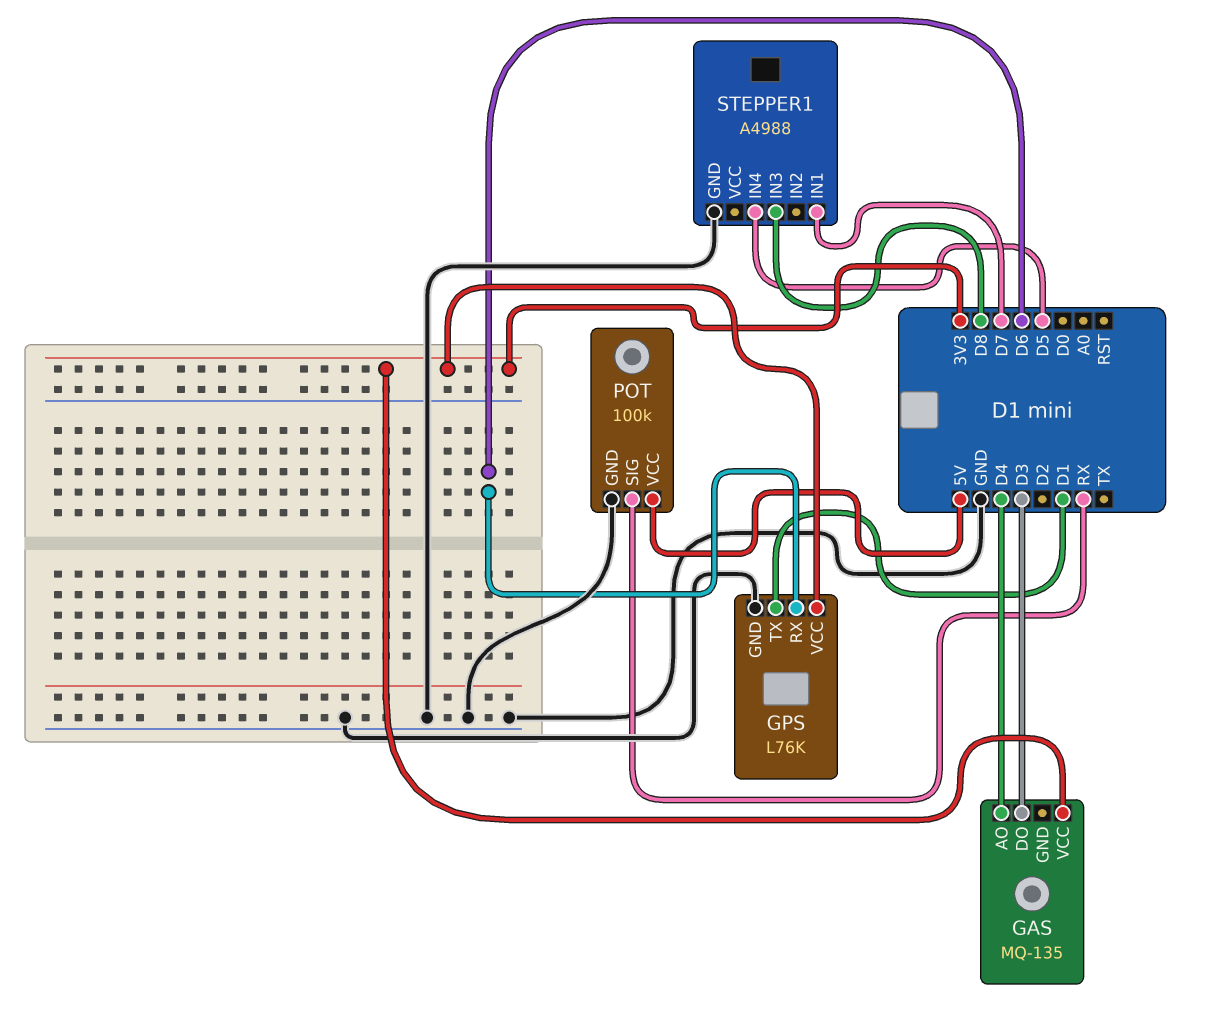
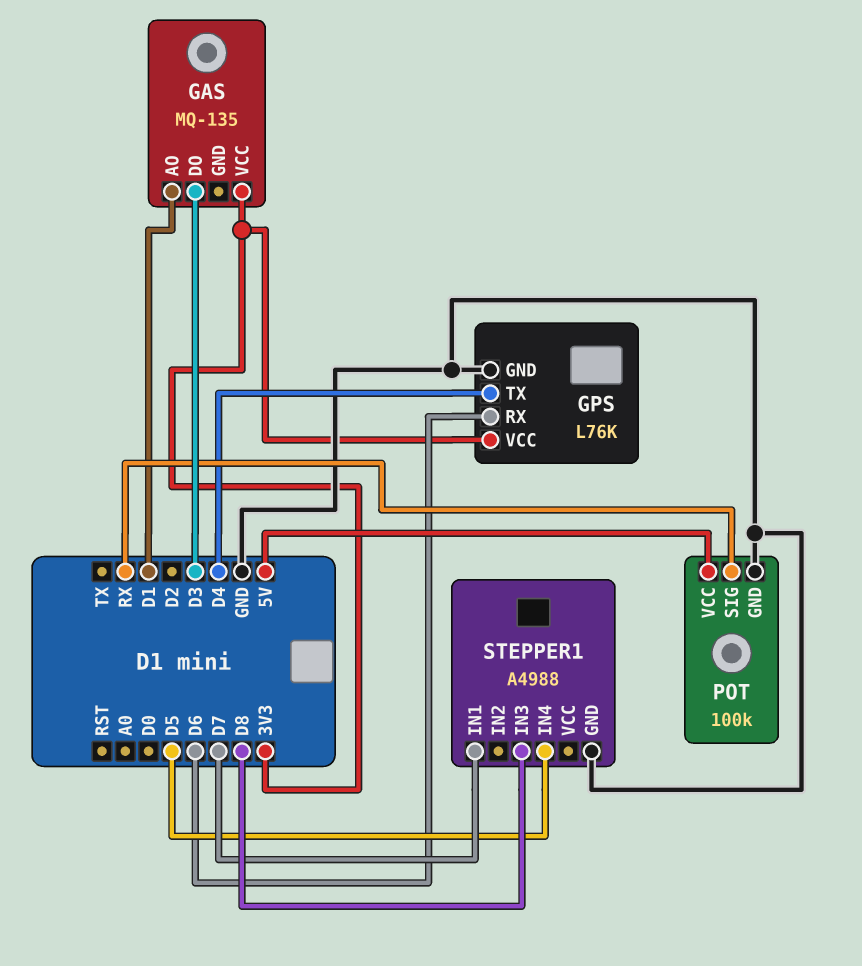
GAS pin AO: D4 -> D1
GPS pin TX: D1 -> D4

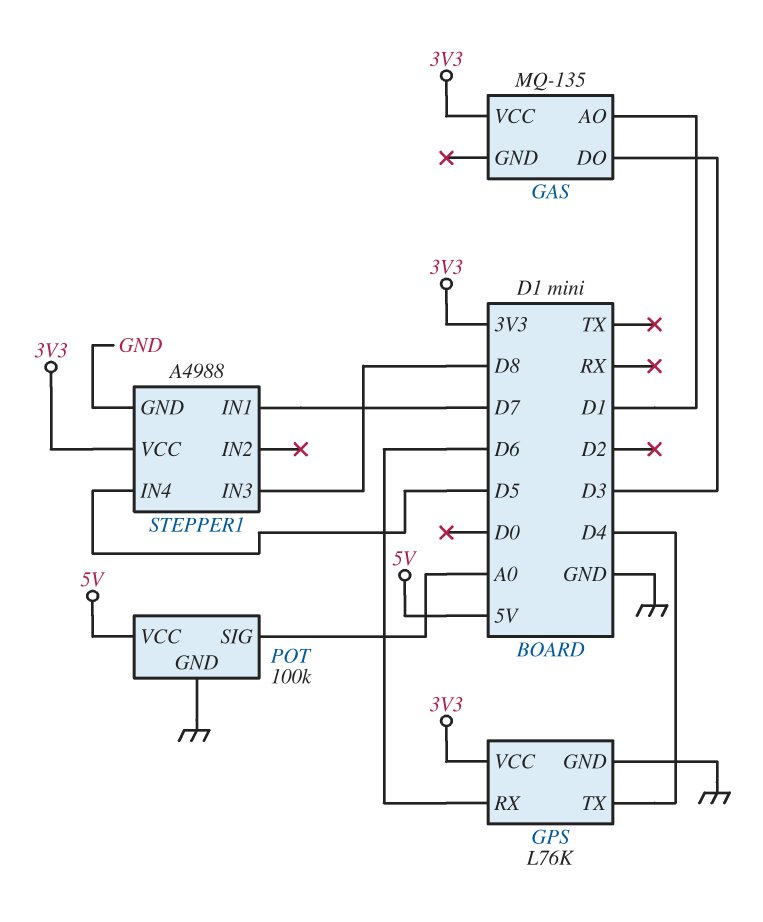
POT pin SIG: RX -> A0
STEPPER1 pin VCC: none -> 3V3

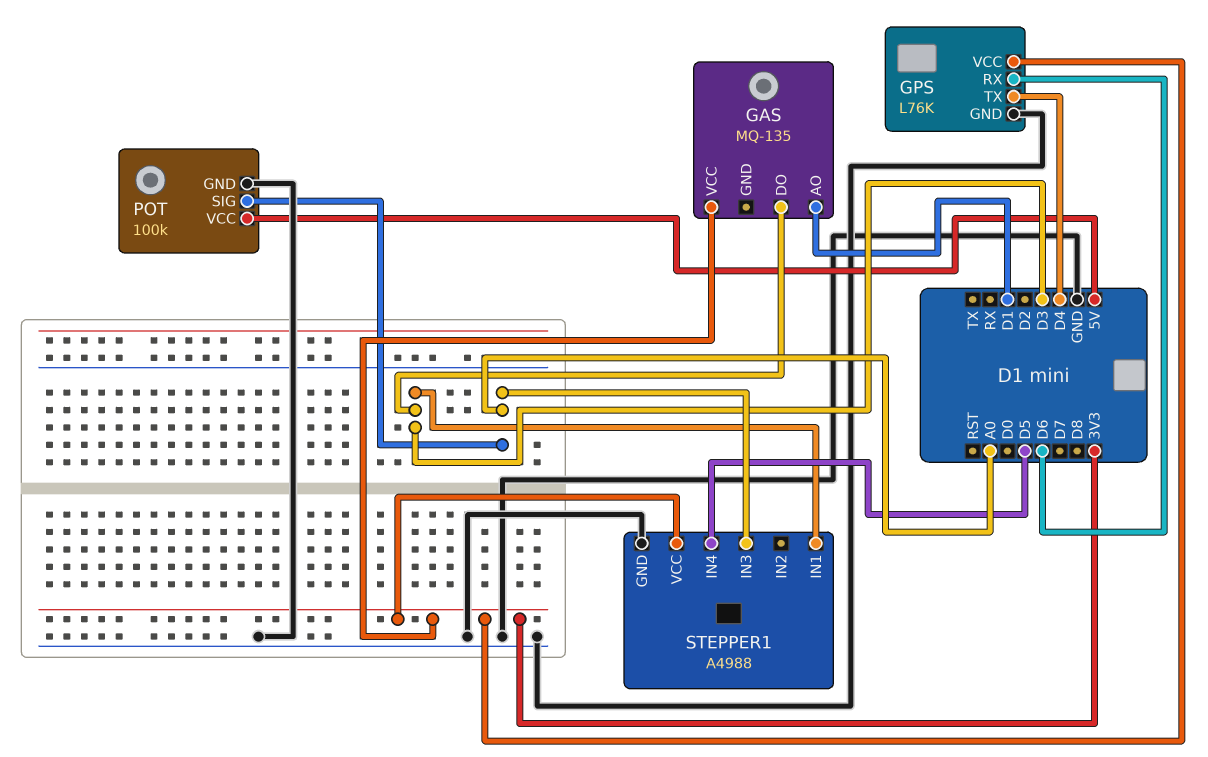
STEPPER1 pin IN1: D7 -> D3
STEPPER1 pin IN3: D8 -> A0

